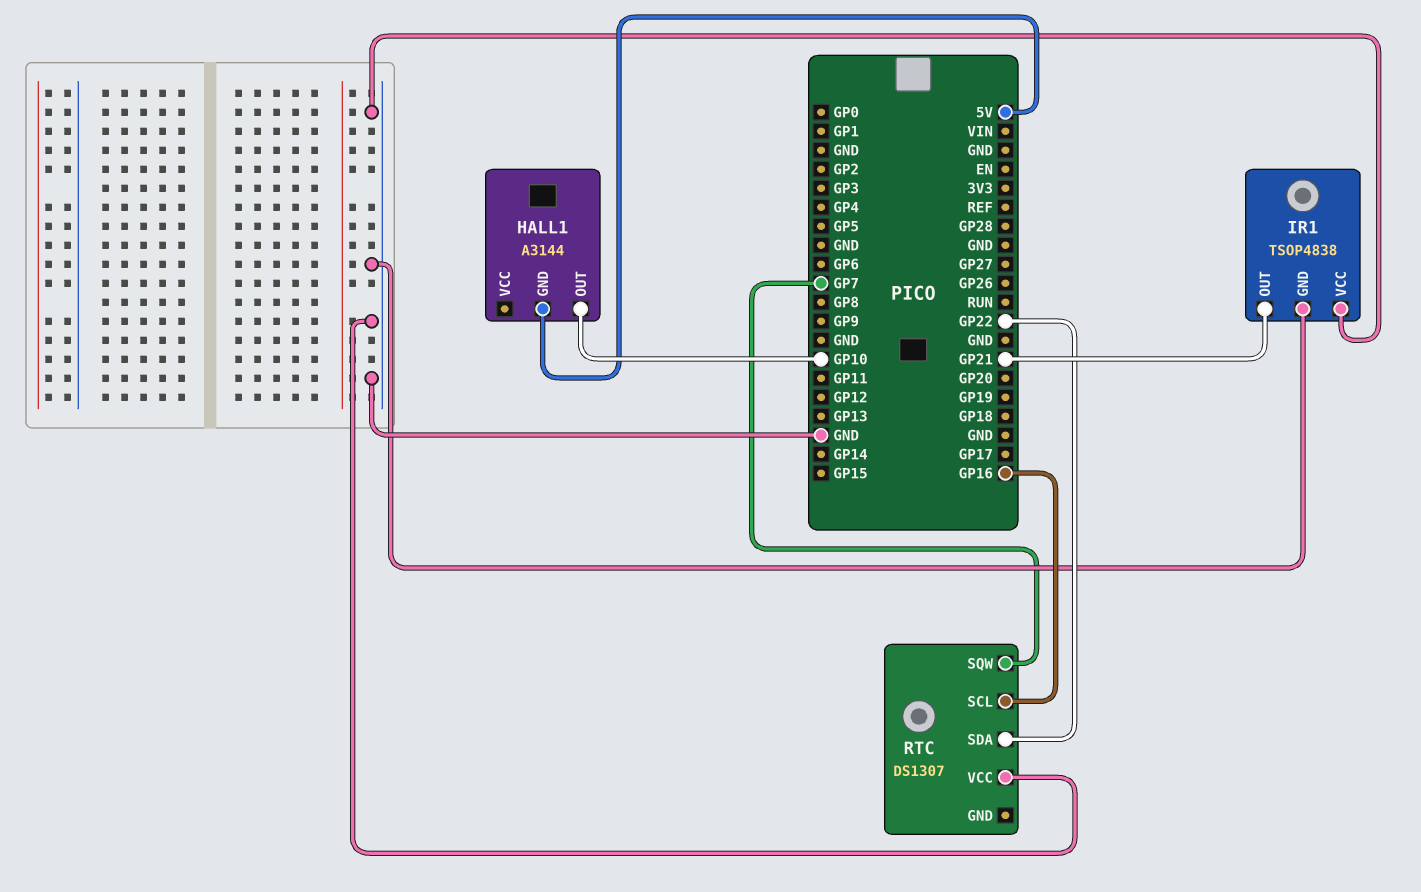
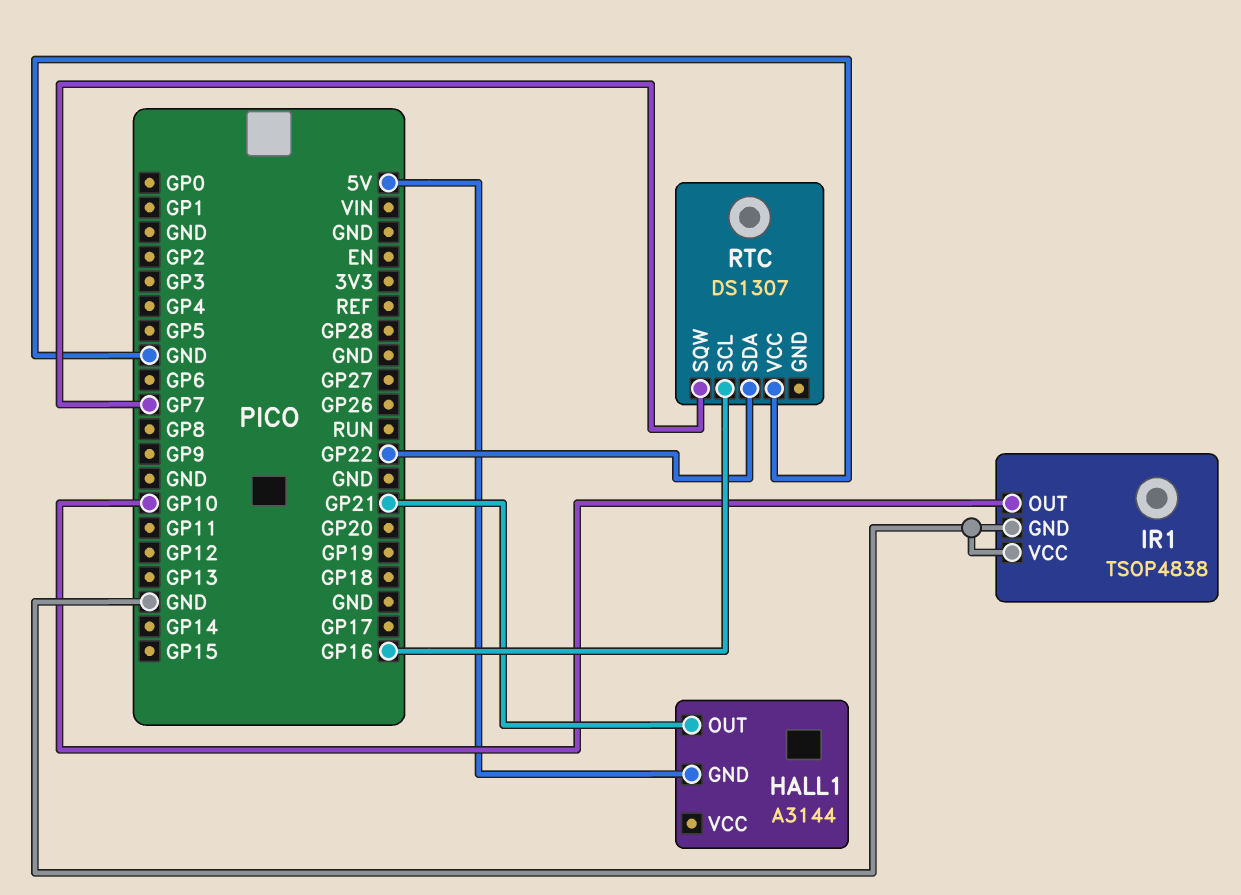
HALL1 pin OUT: GP10 -> GP21
IR1 pin OUT: GP21 -> GP10

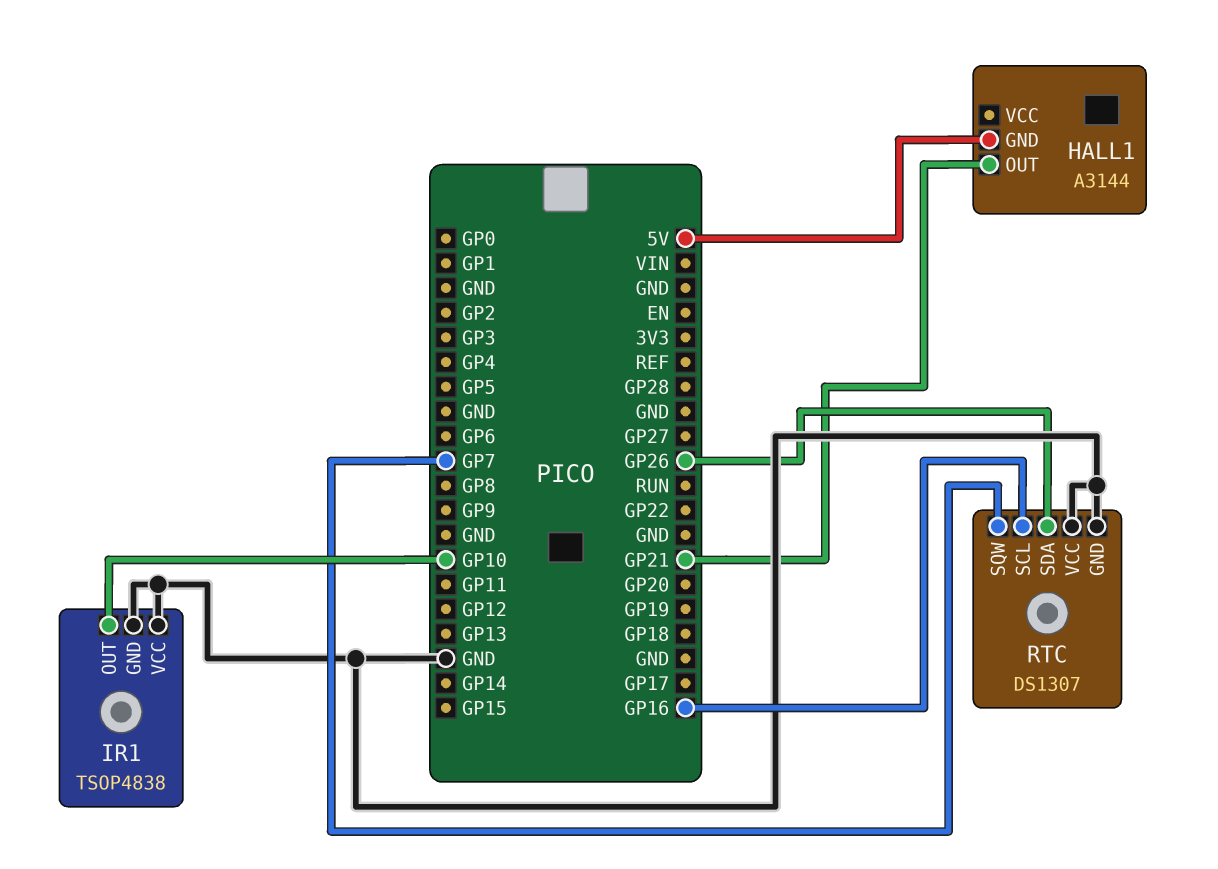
RTC pin GND: none -> GND
RTC pin SDA: GP22 -> GP26

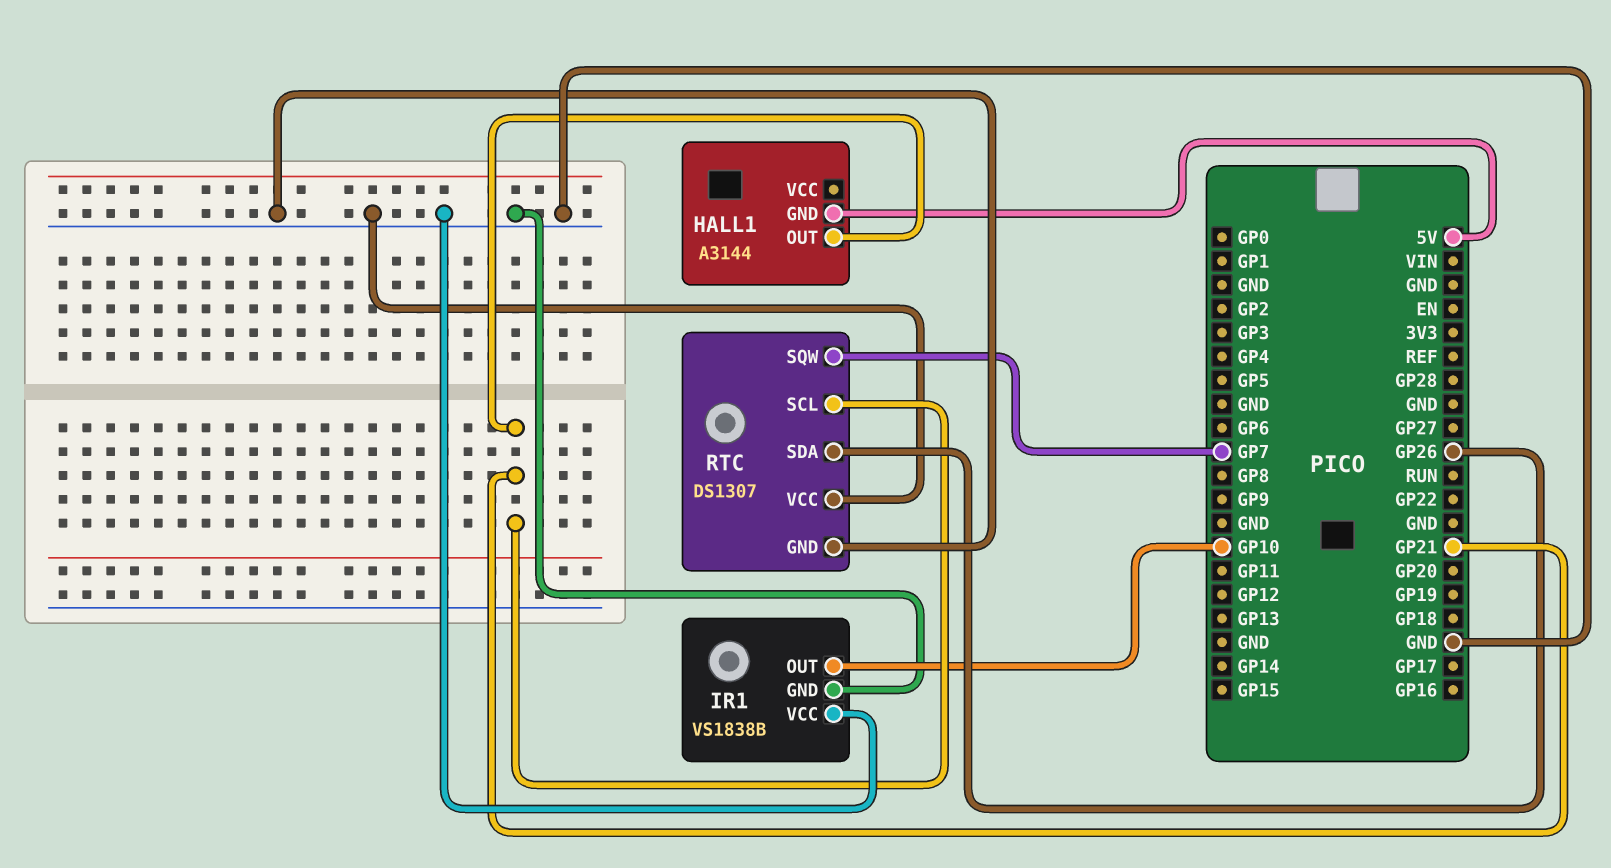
IR1: TSOP4838 -> VS1838B
RTC pin SCL: GP16 -> GP21

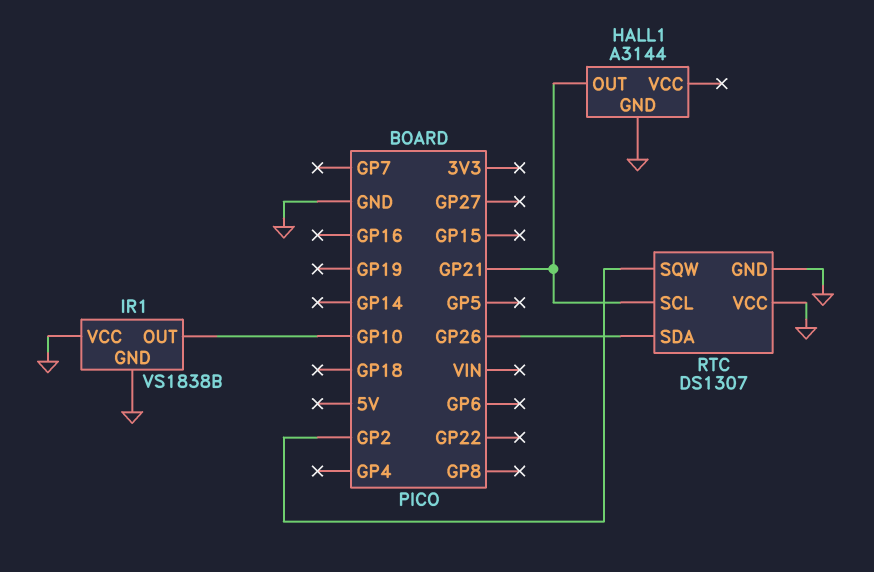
HALL1 pin GND: 5V -> GND
RTC pin SQW: GP7 -> GP2

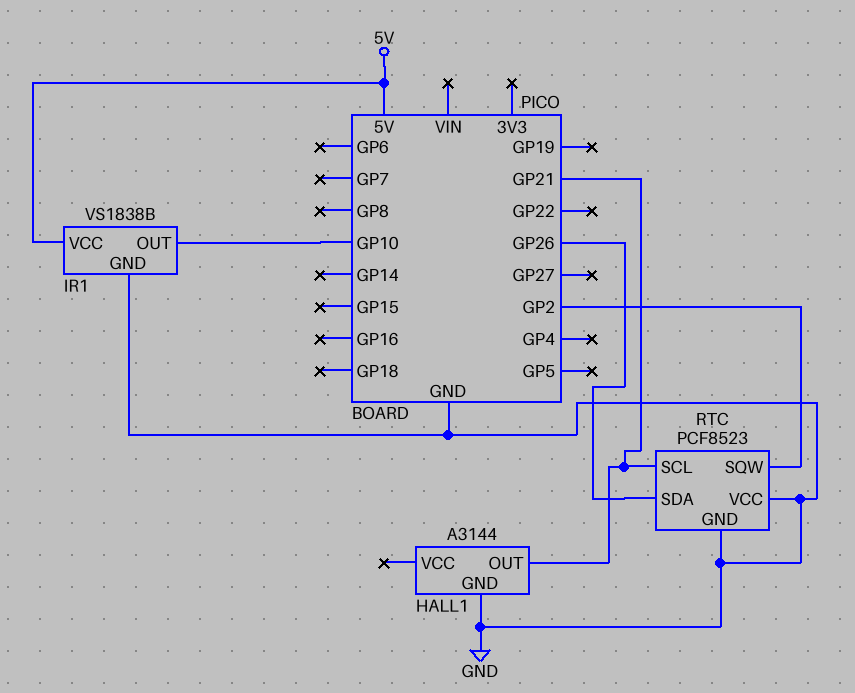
IR1 pin VCC: GND -> 5V
RTC: DS1307 -> PCF8523

